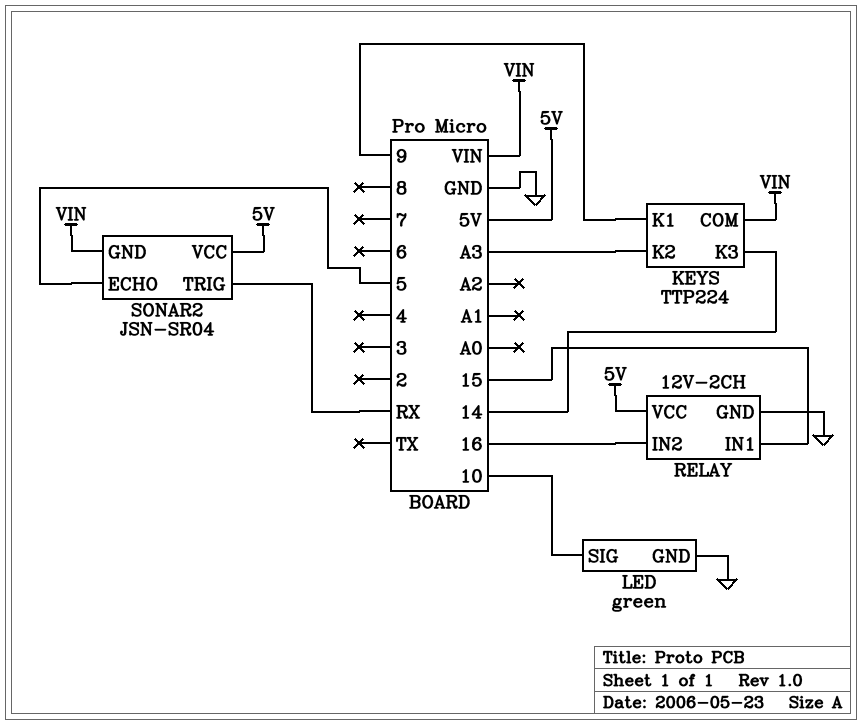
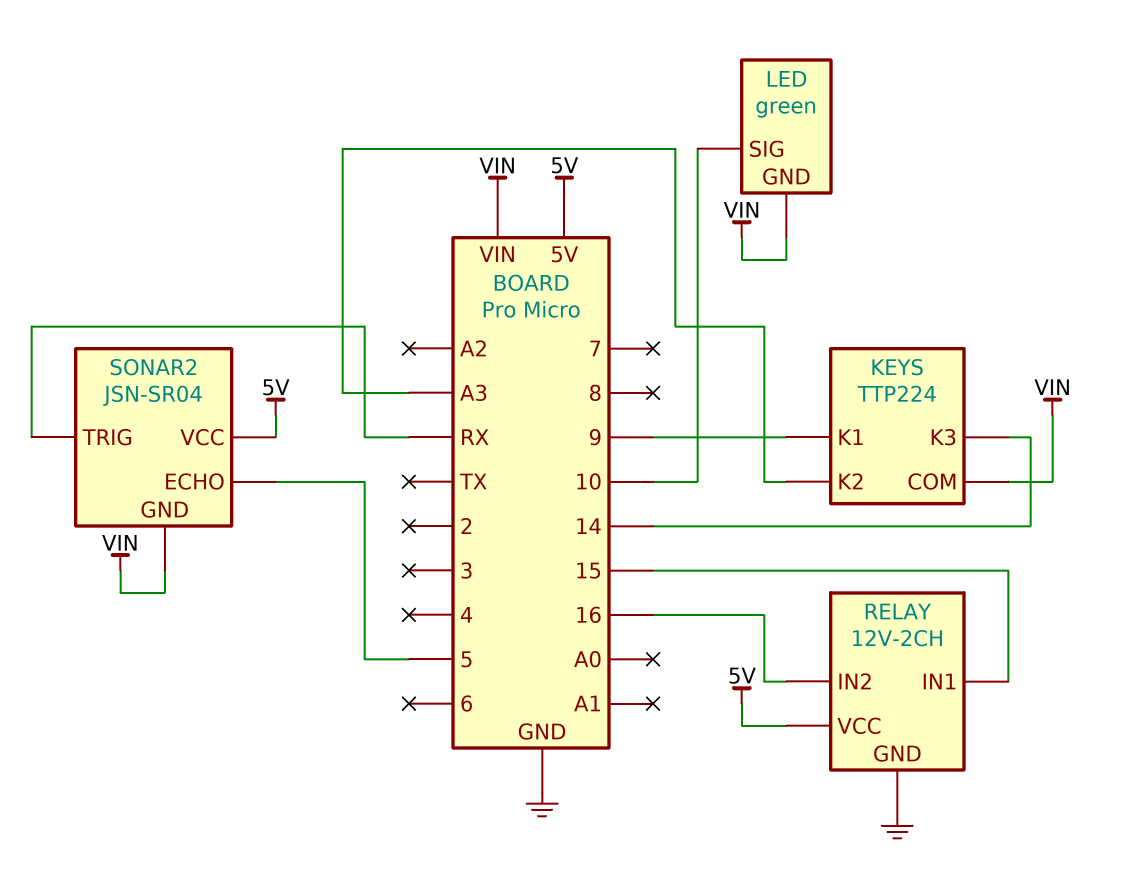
LED pin GND: GND -> VIN

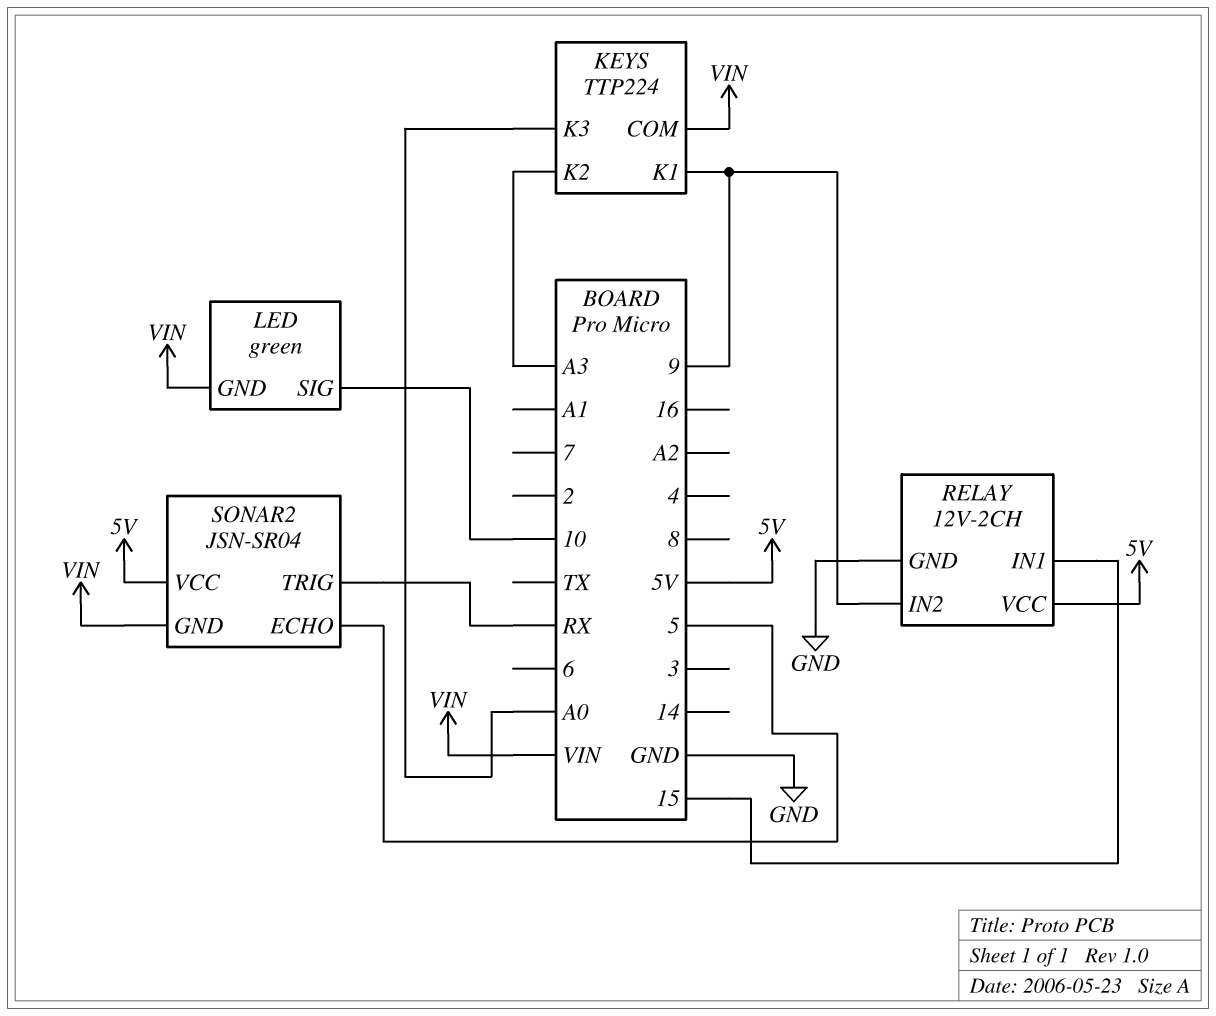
KEYS pin K3: 14 -> A0
RELAY pin IN2: 16 -> 9

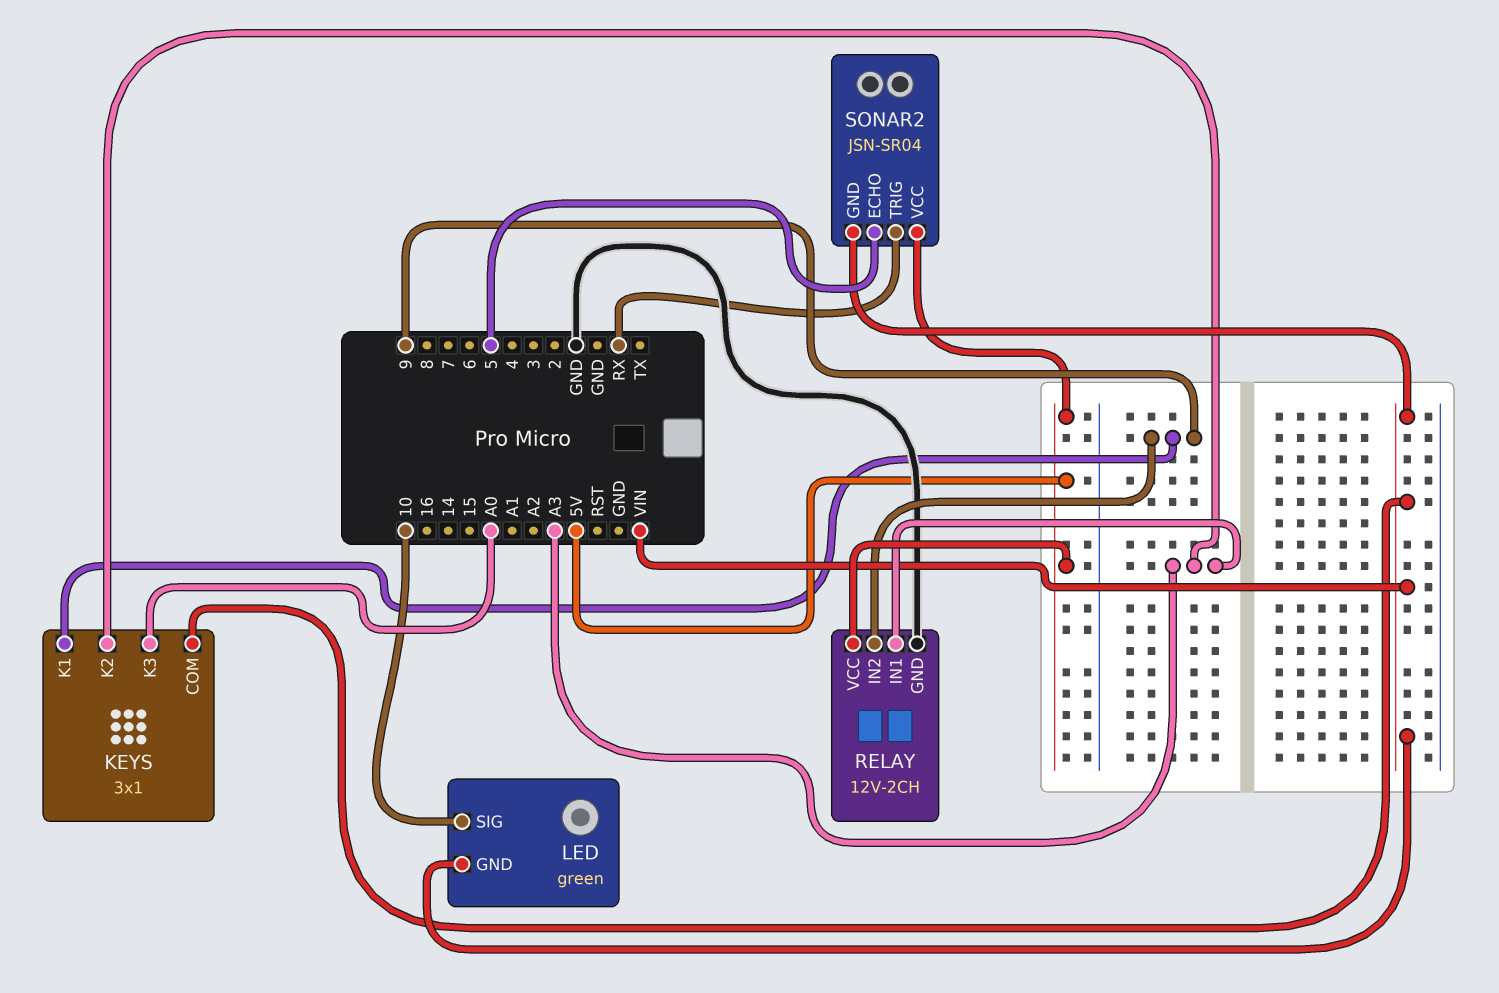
KEYS: TTP224 -> 3x1
RELAY pin IN1: 15 -> A3

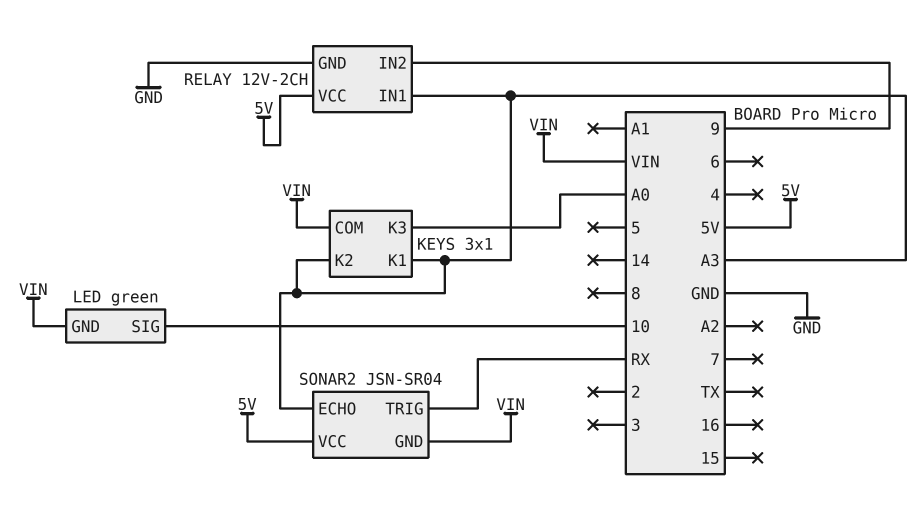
KEYS pin K1: 9 -> A3
SONAR2 pin ECHO: 5 -> A3

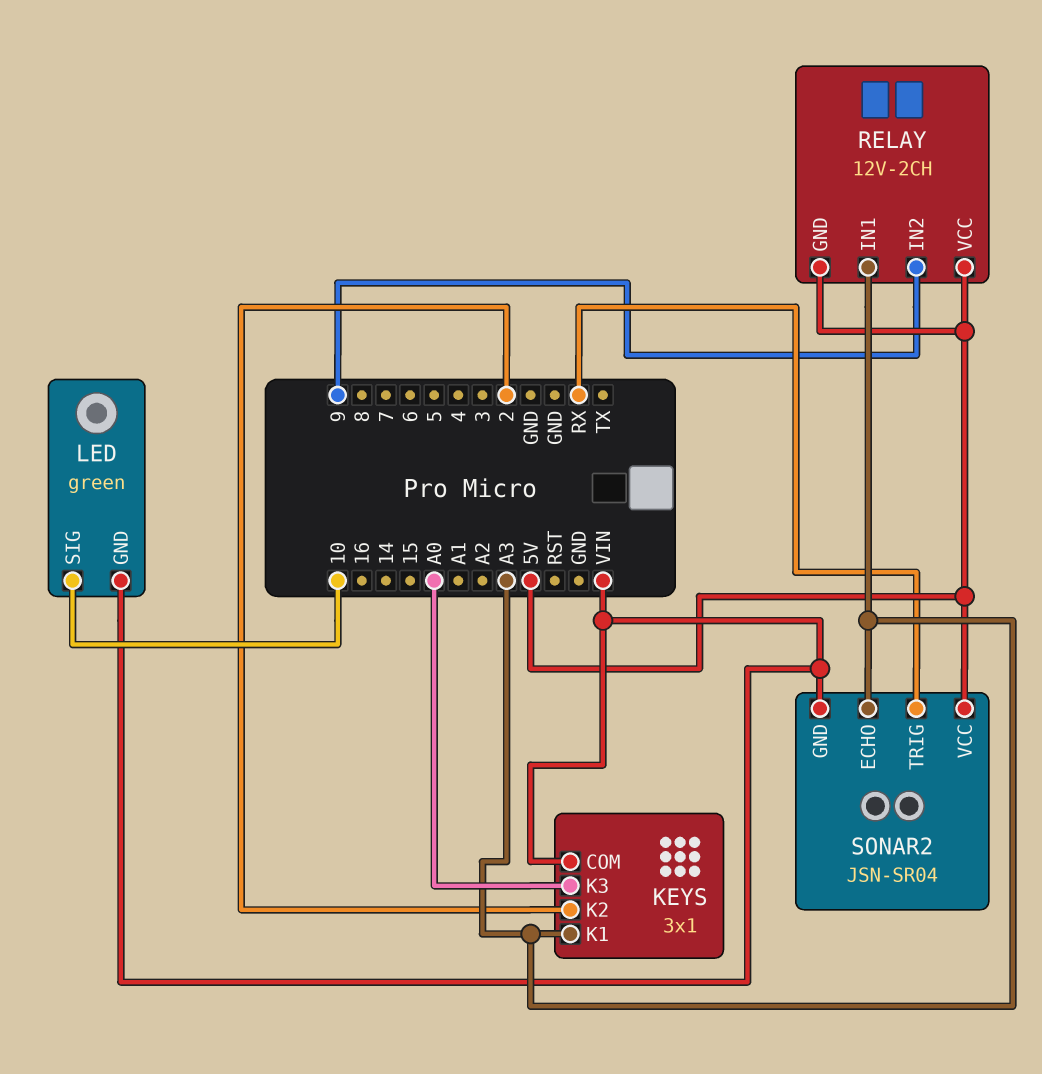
KEYS pin K2: A3 -> 2
RELAY pin GND: GND -> 5V

